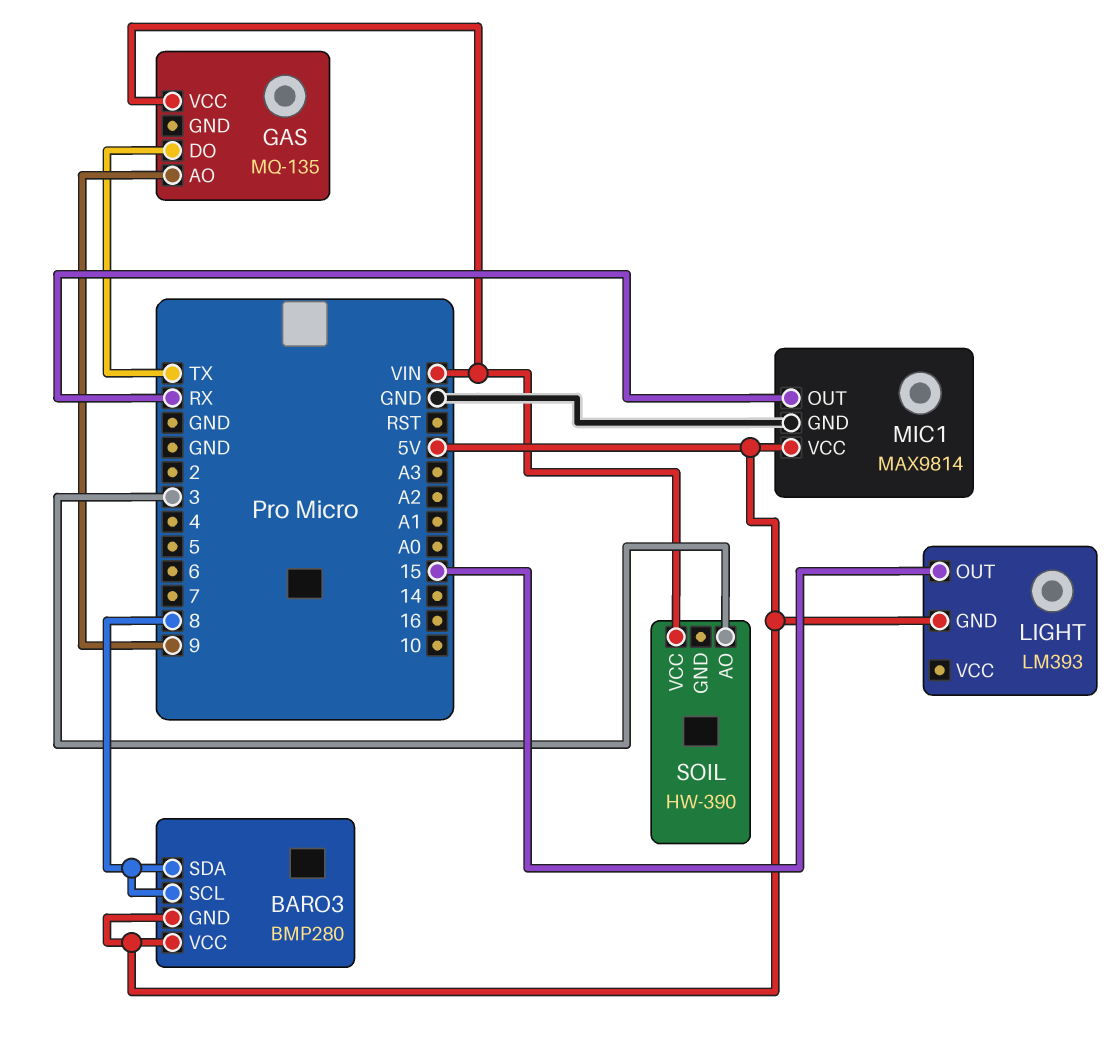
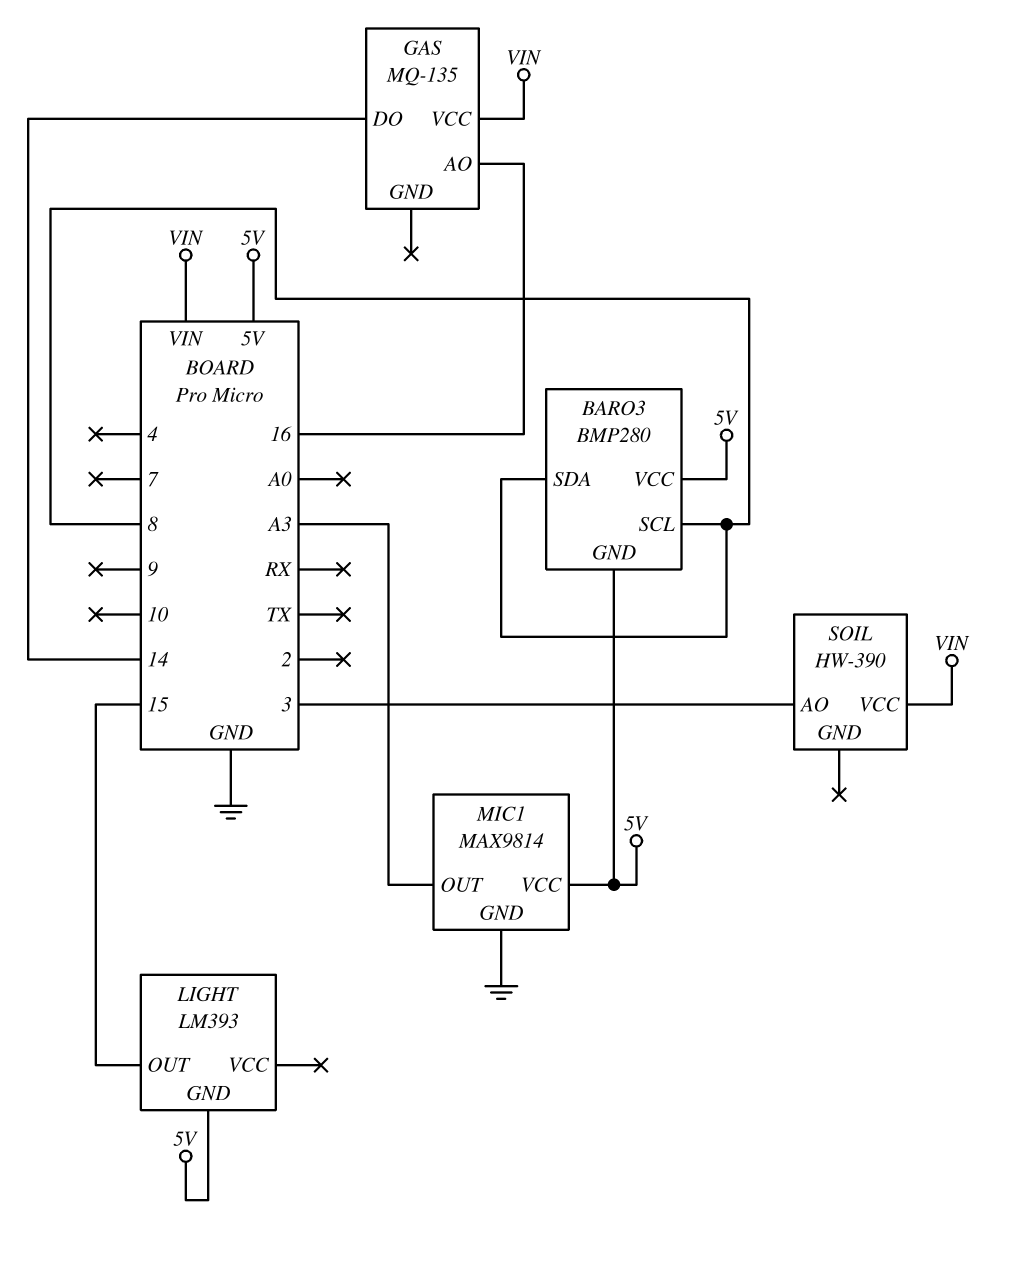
GAS pin AO: 9 -> 16
GAS pin DO: TX -> 14
MIC1 pin OUT: RX -> A3

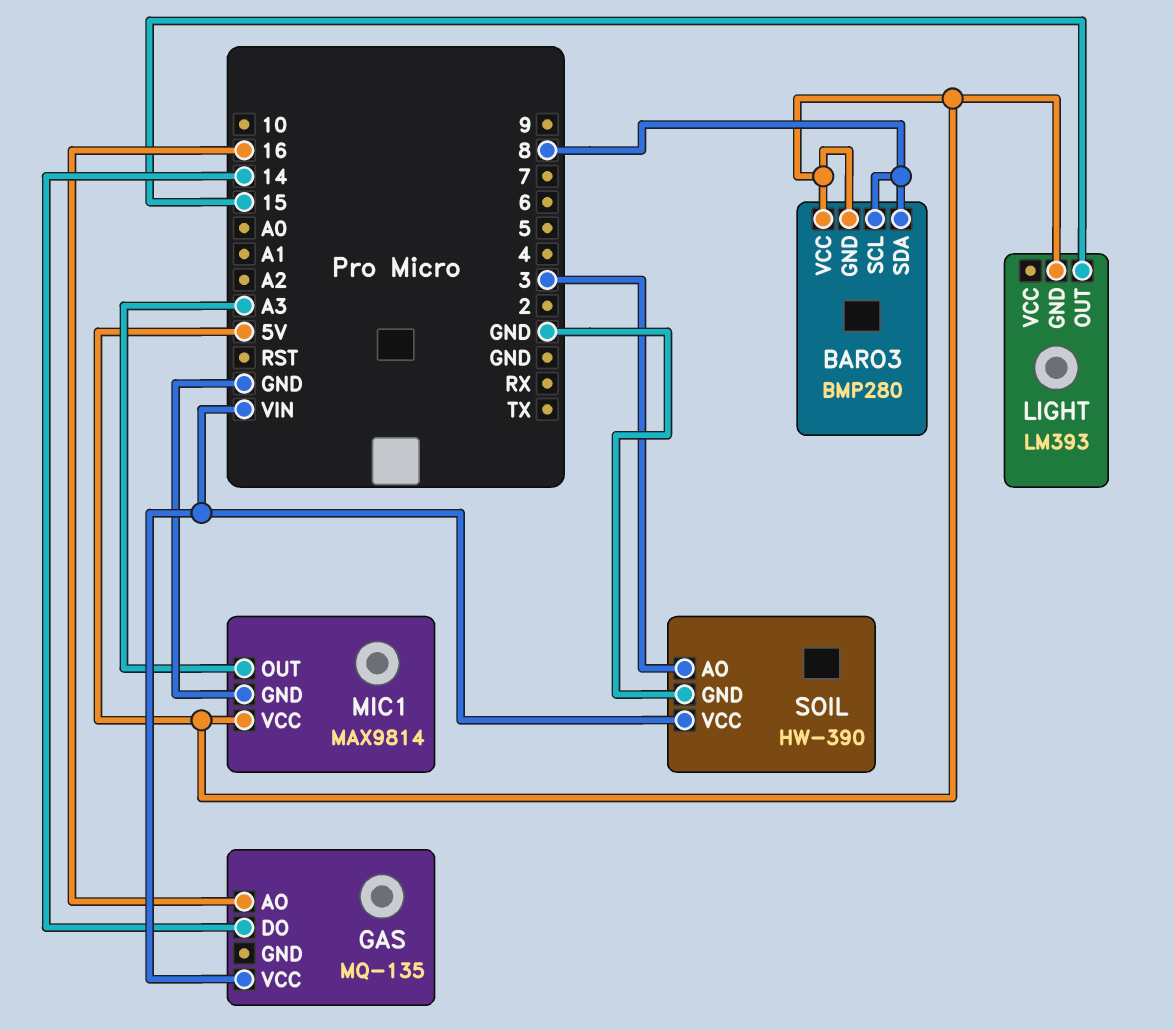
SOIL pin GND: none -> GND

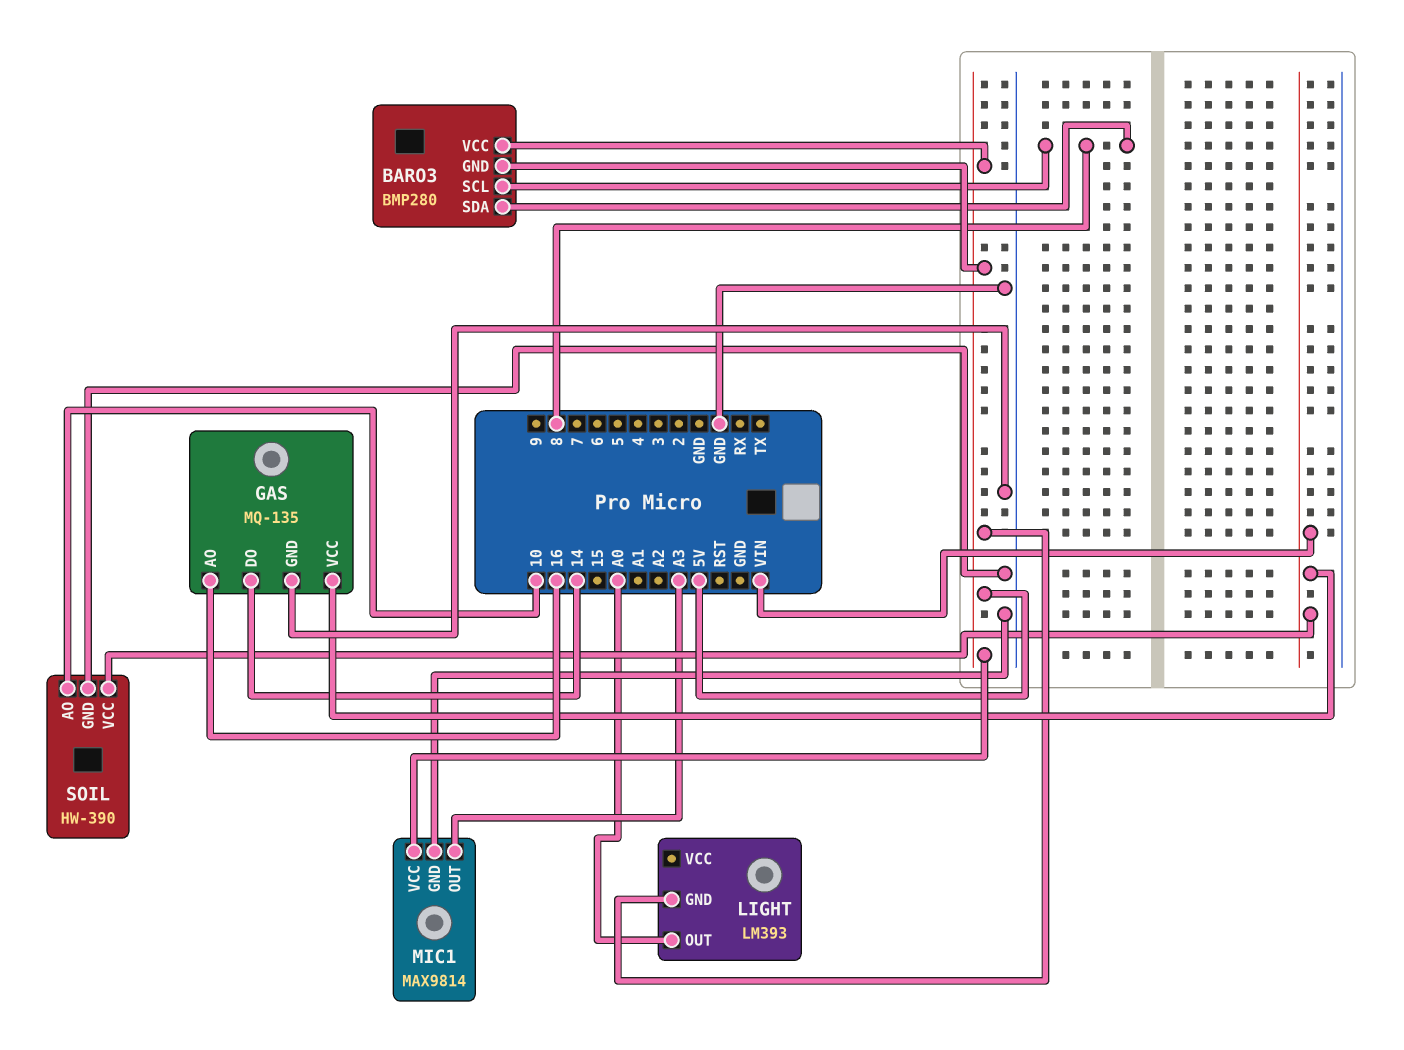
GAS pin GND: none -> GND
LIGHT pin OUT: 15 -> A0
SOIL pin AO: 3 -> 10

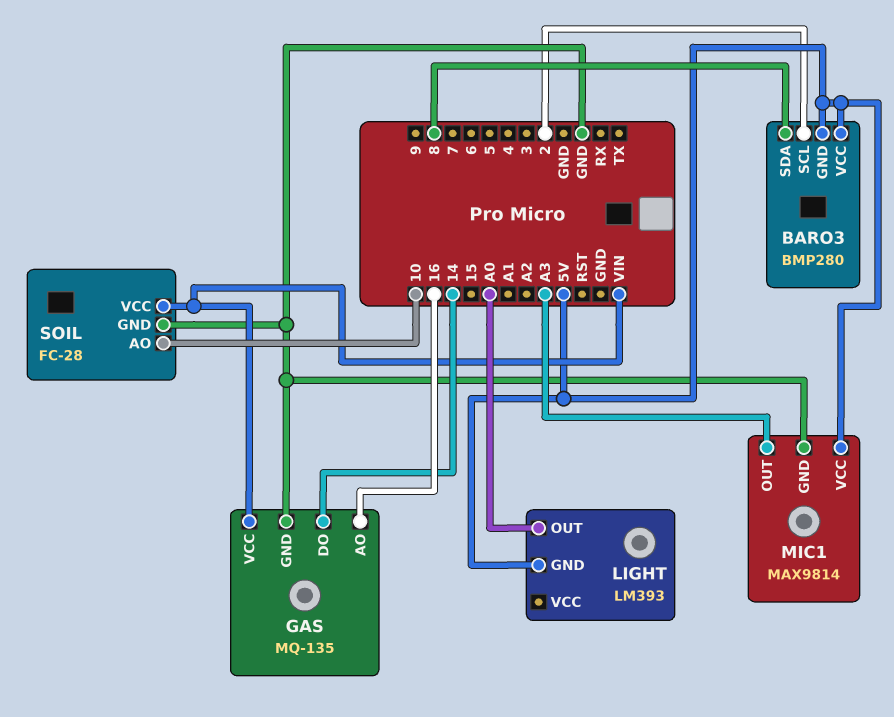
BARO3 pin SCL: 8 -> 2
SOIL: HW-390 -> FC-28

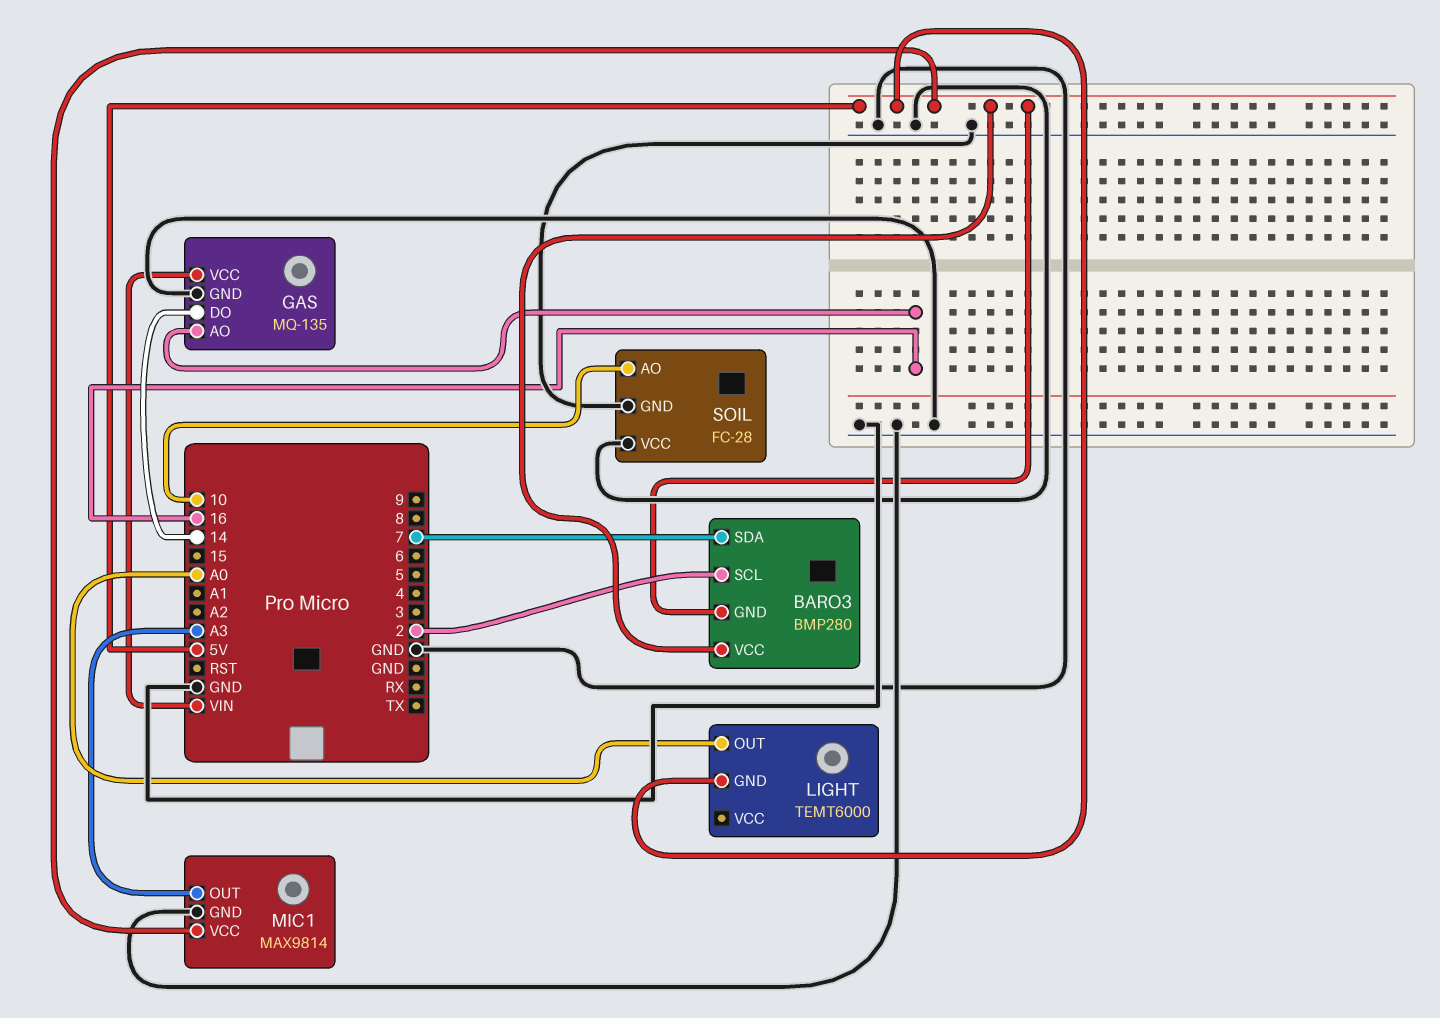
BARO3 pin SDA: 8 -> 7
LIGHT: LM393 -> TEMT6000
SOIL pin VCC: VIN -> GND

